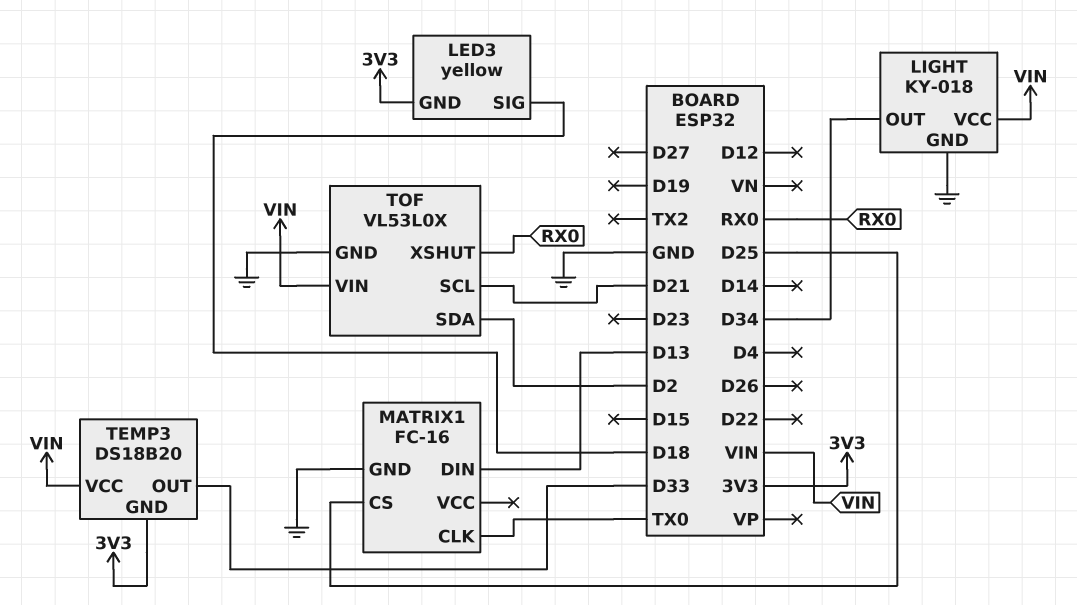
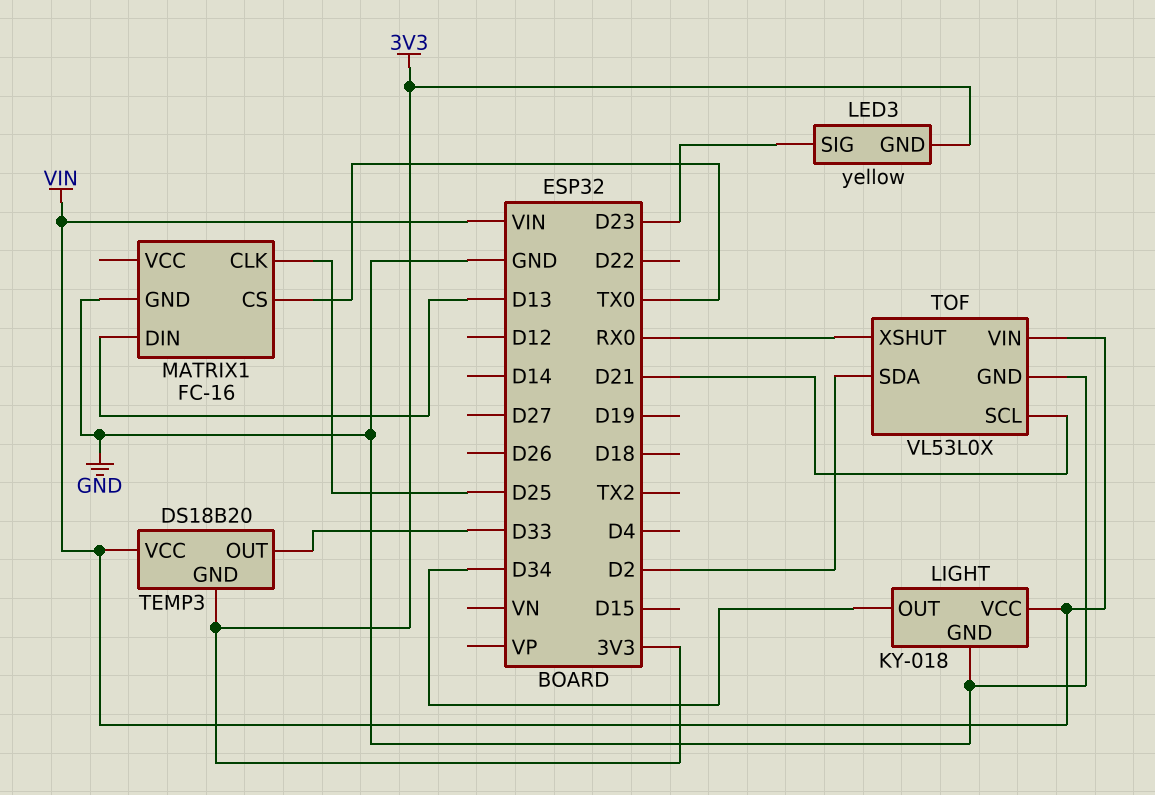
LED3 pin SIG: D18 -> D23
MATRIX1 pin CLK: TX0 -> D25
MATRIX1 pin CS: D25 -> TX0

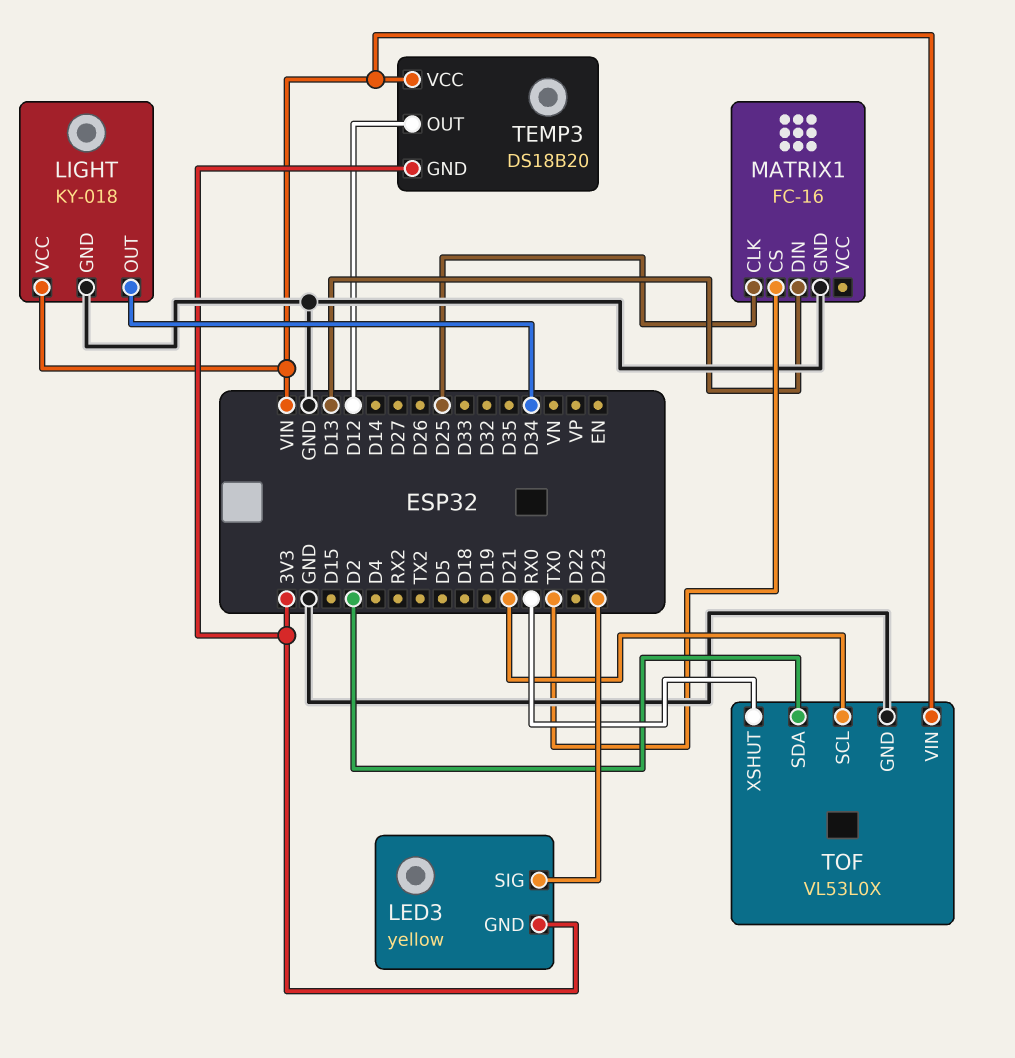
TEMP3 pin OUT: D33 -> D12

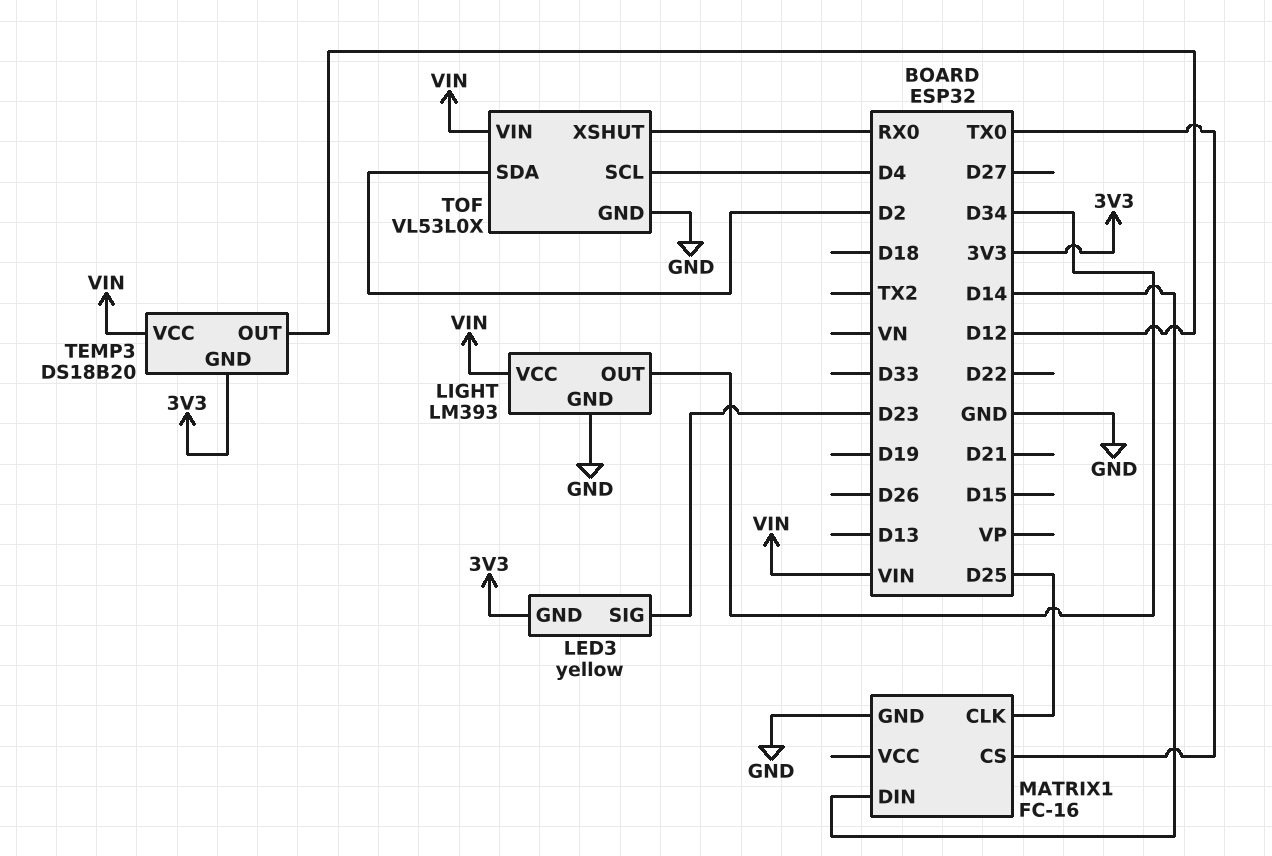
LIGHT: KY-018 -> LM393
MATRIX1 pin DIN: D13 -> D14
TOF pin SCL: D21 -> D4

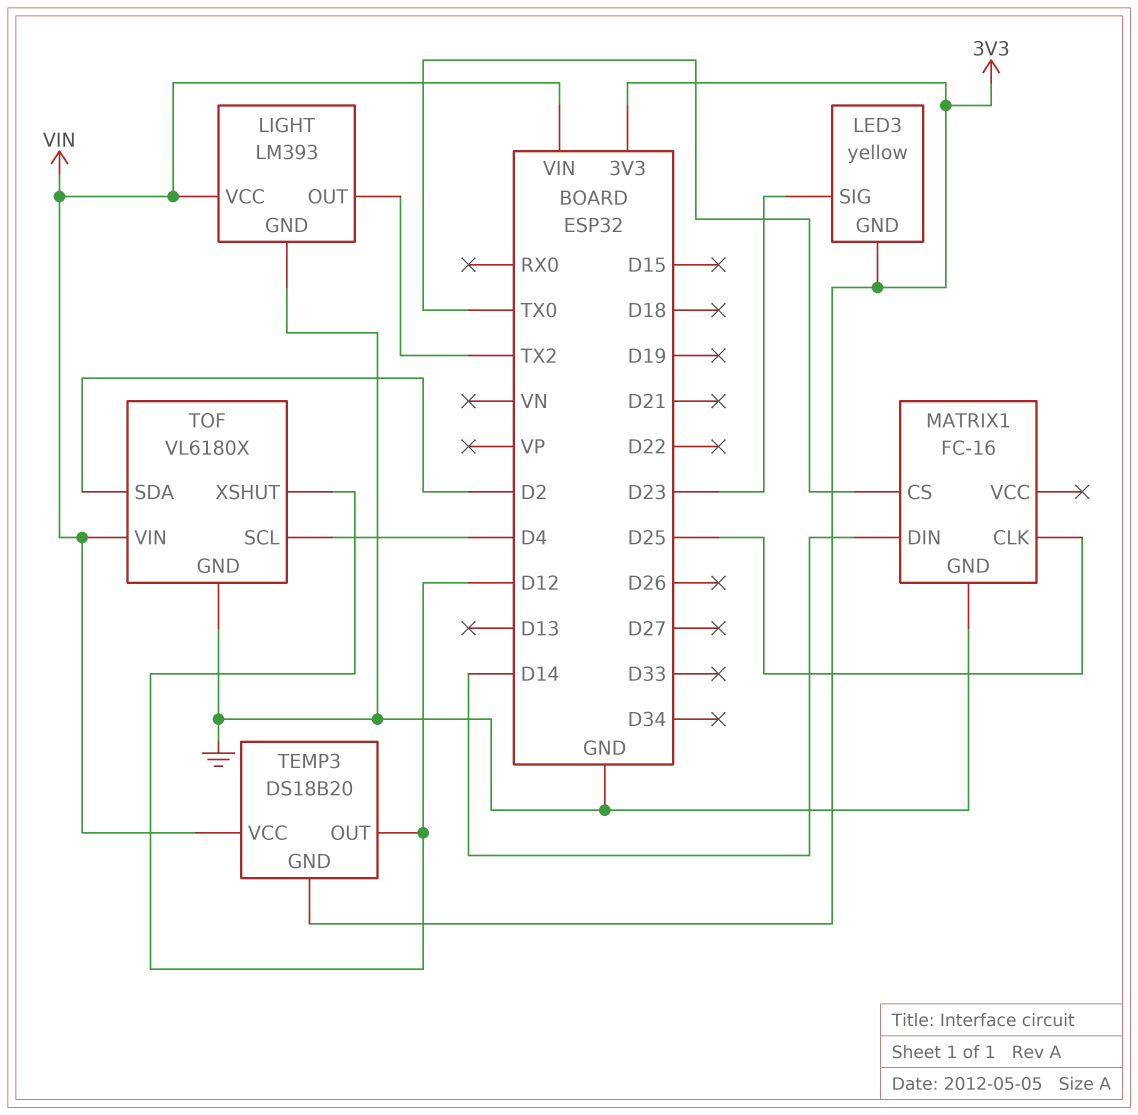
LIGHT pin OUT: D34 -> TX2
TOF: VL53L0X -> VL6180X
TOF pin XSHUT: RX0 -> D12

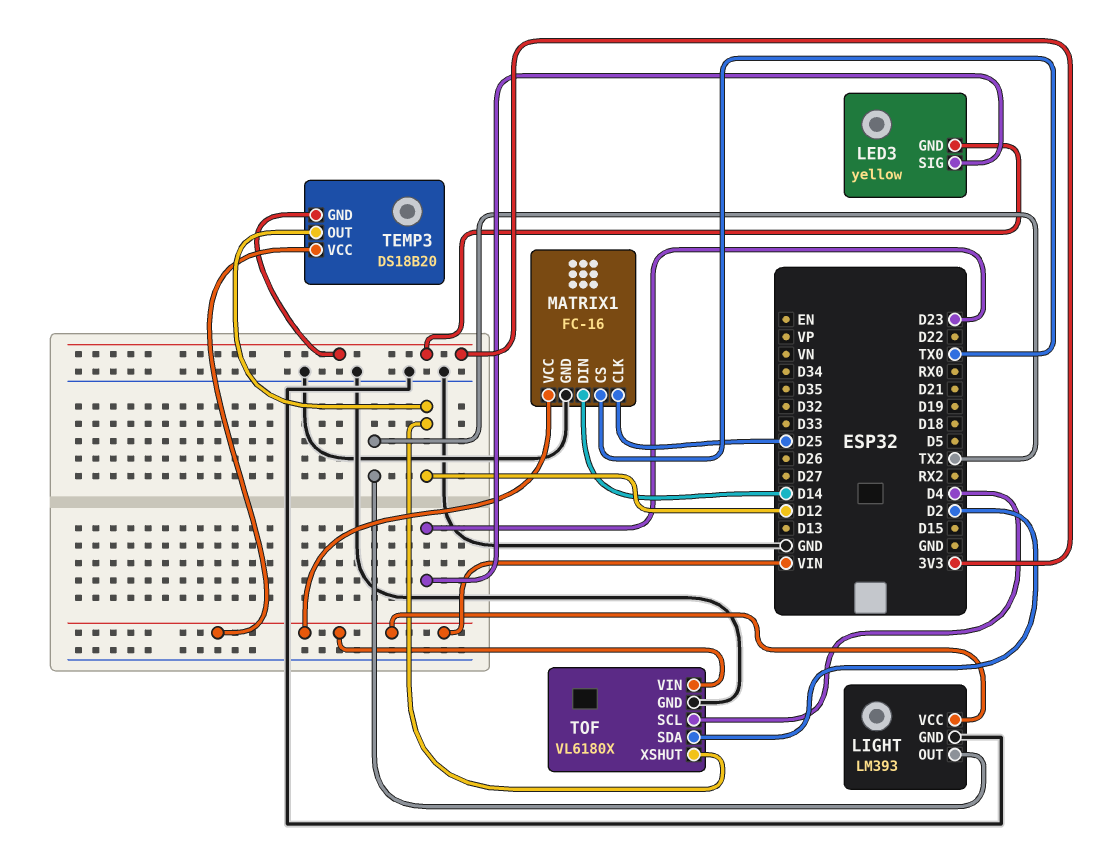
MATRIX1 pin VCC: none -> VIN

